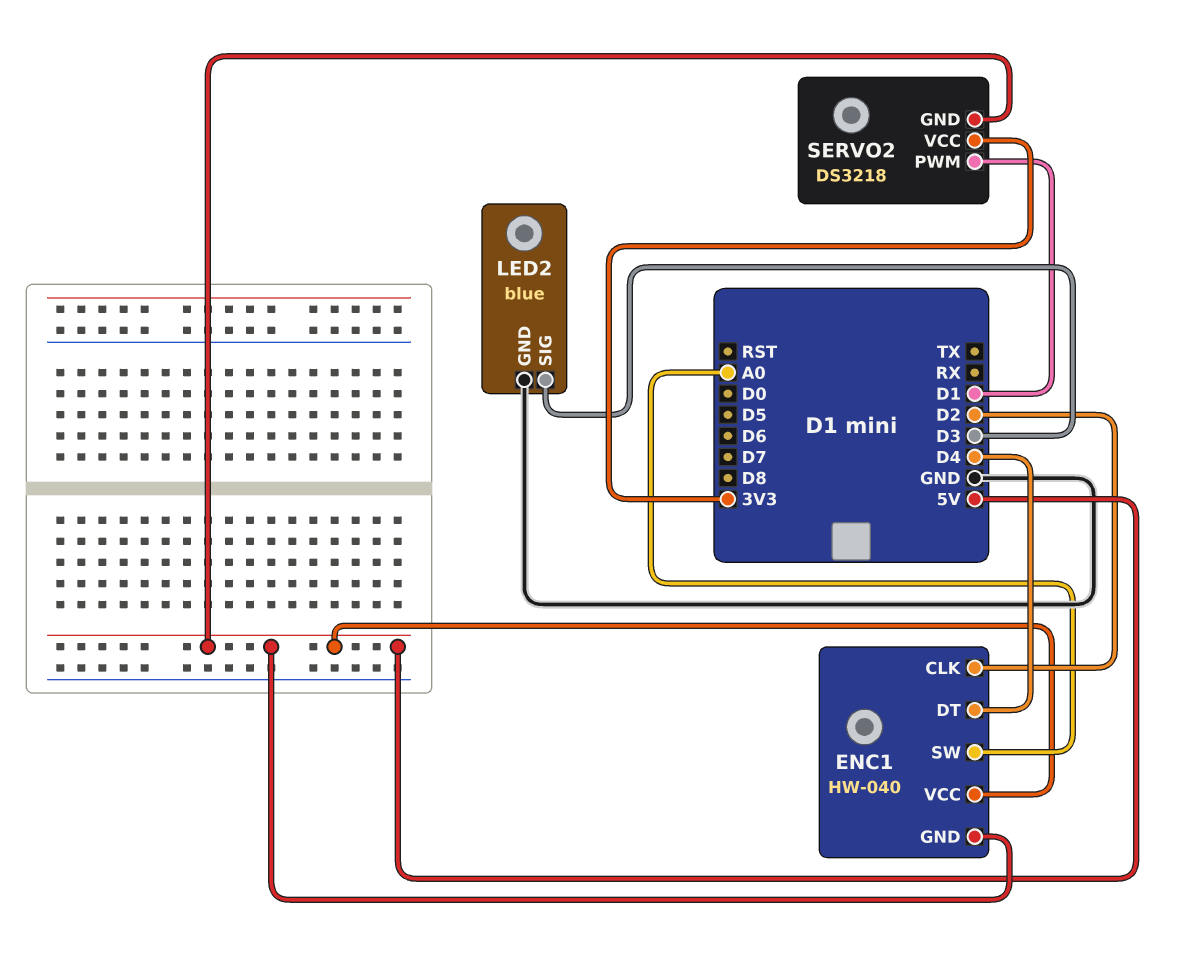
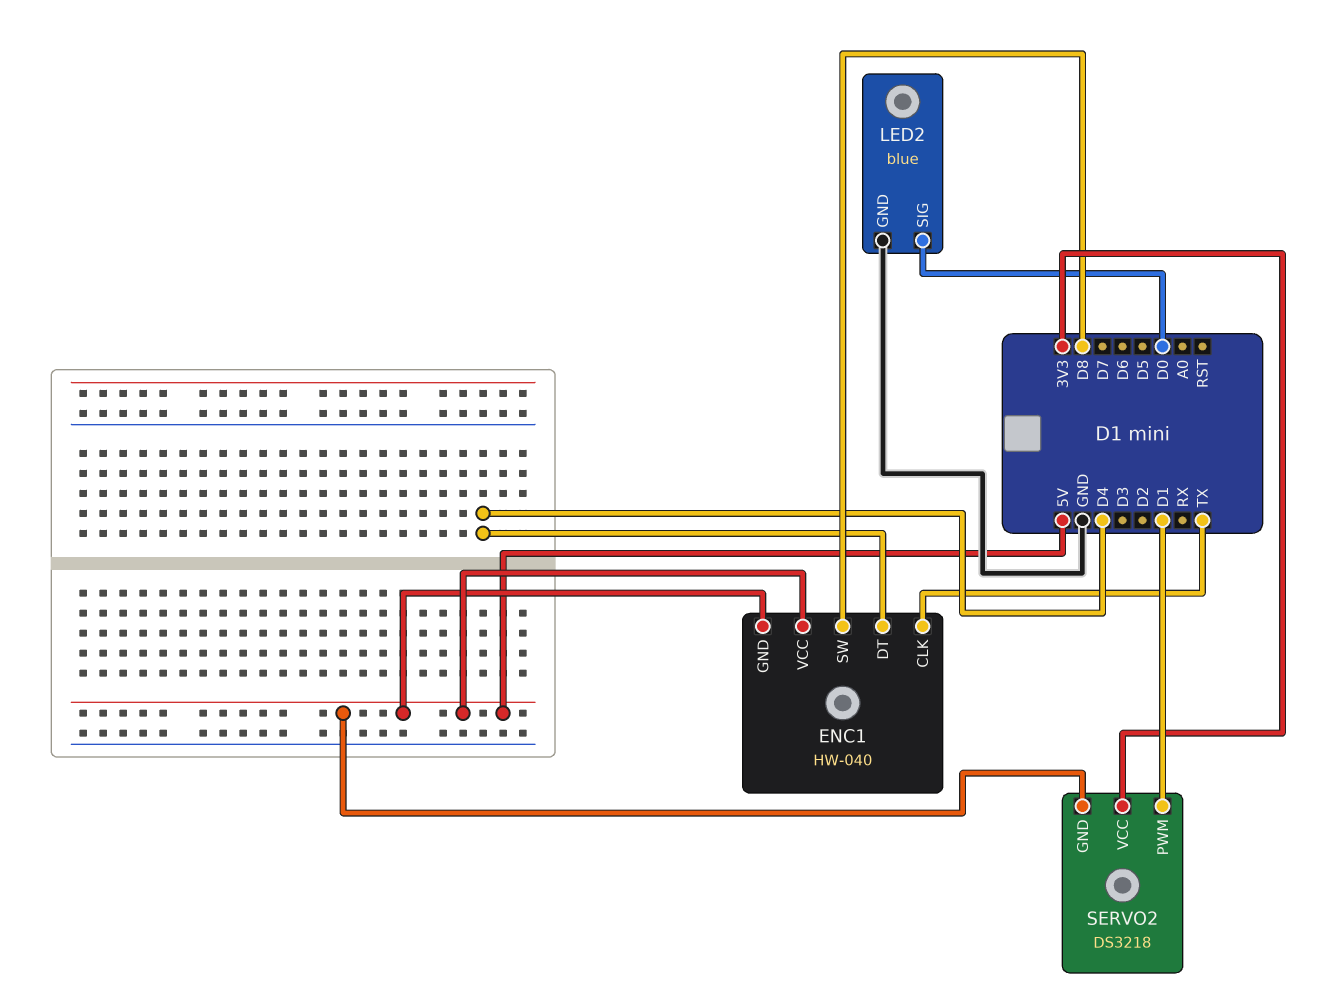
ENC1 pin CLK: D2 -> TX
ENC1 pin SW: A0 -> D8
LED2 pin SIG: D3 -> D0

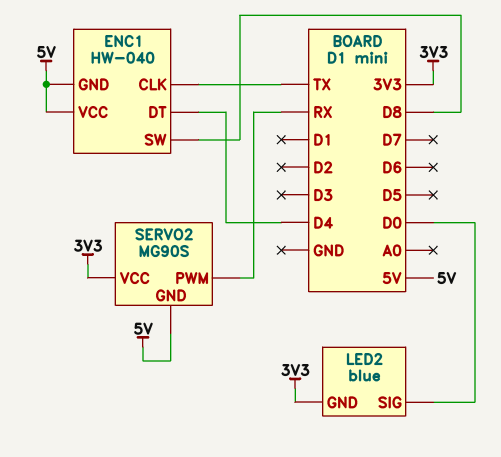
LED2 pin GND: GND -> 3V3
SERVO2: DS3218 -> MG90S
SERVO2 pin PWM: D1 -> RX

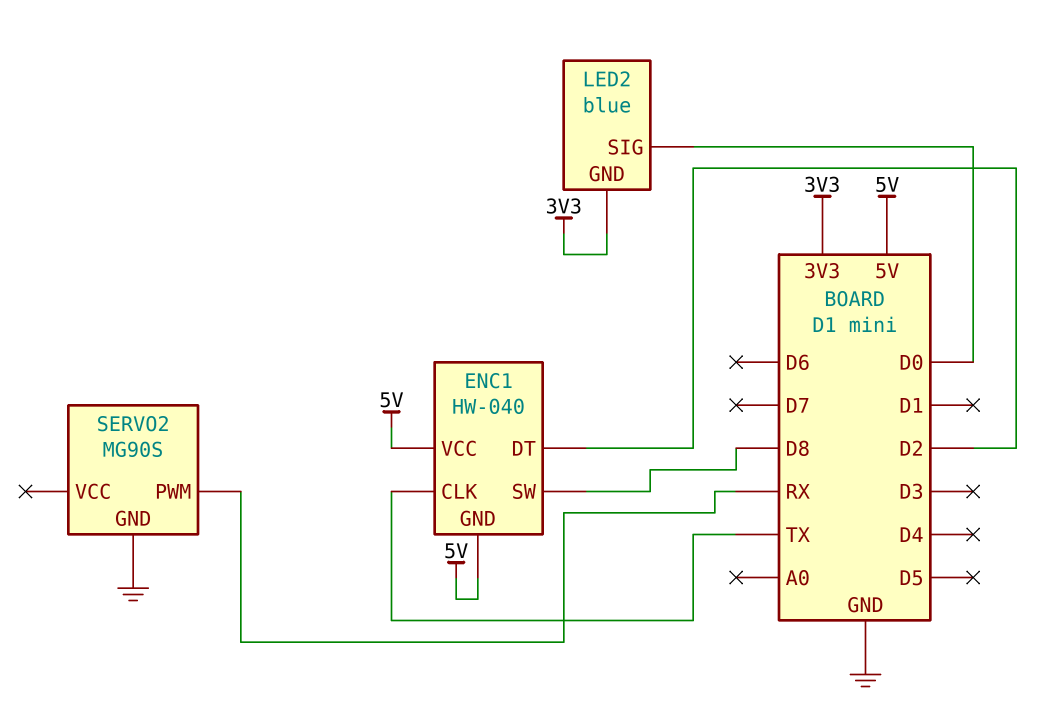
ENC1 pin DT: D4 -> D2
SERVO2 pin GND: 5V -> GND
SERVO2 pin VCC: 3V3 -> none

